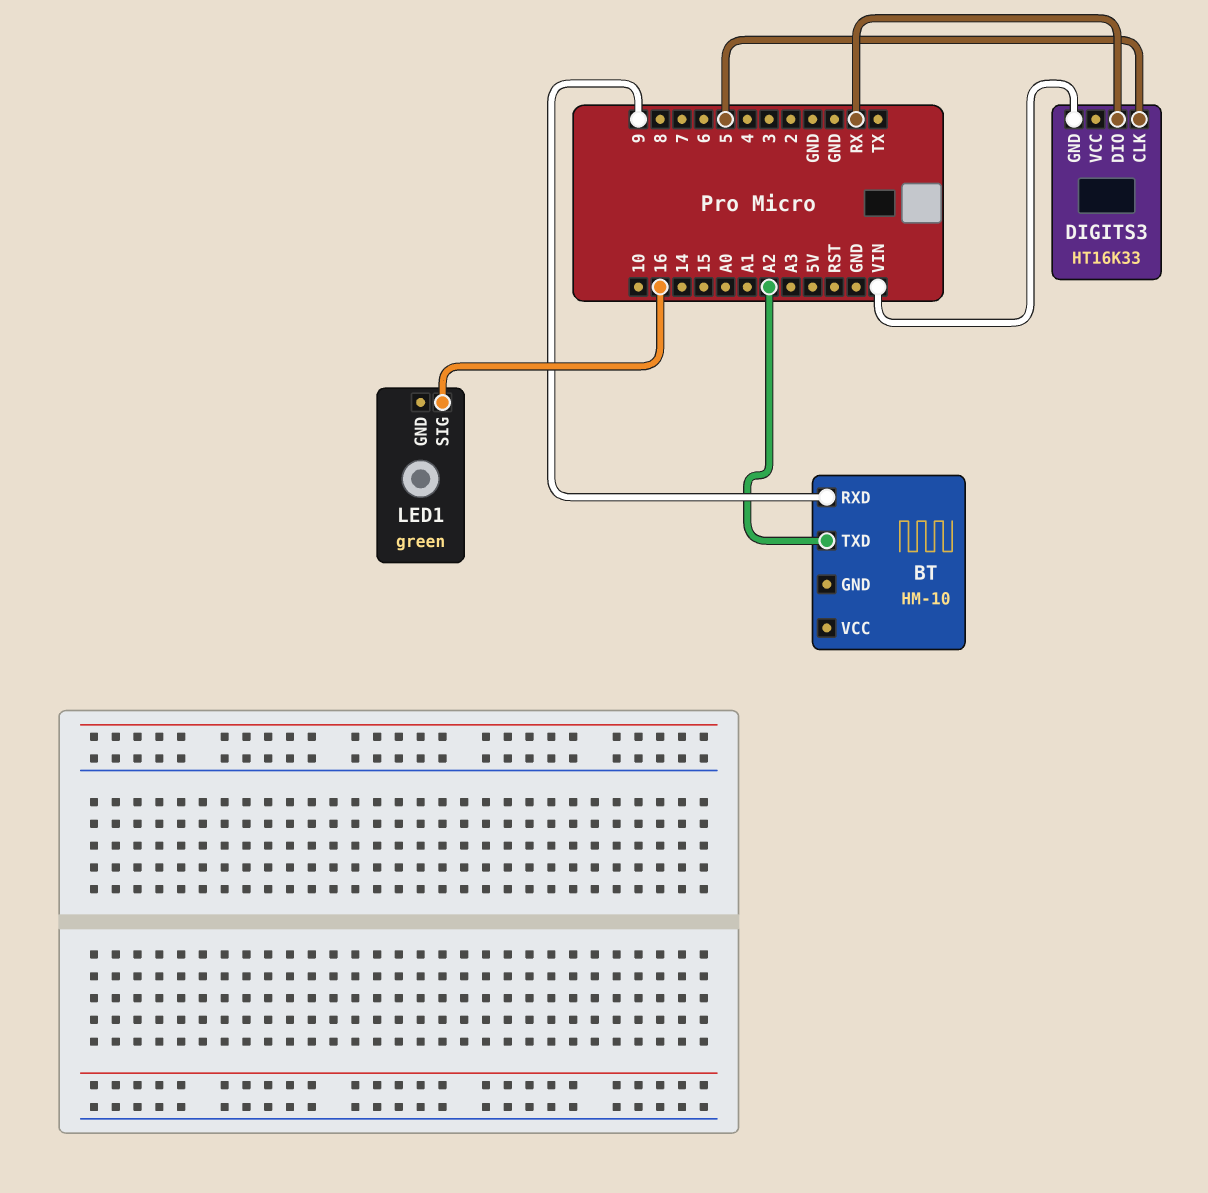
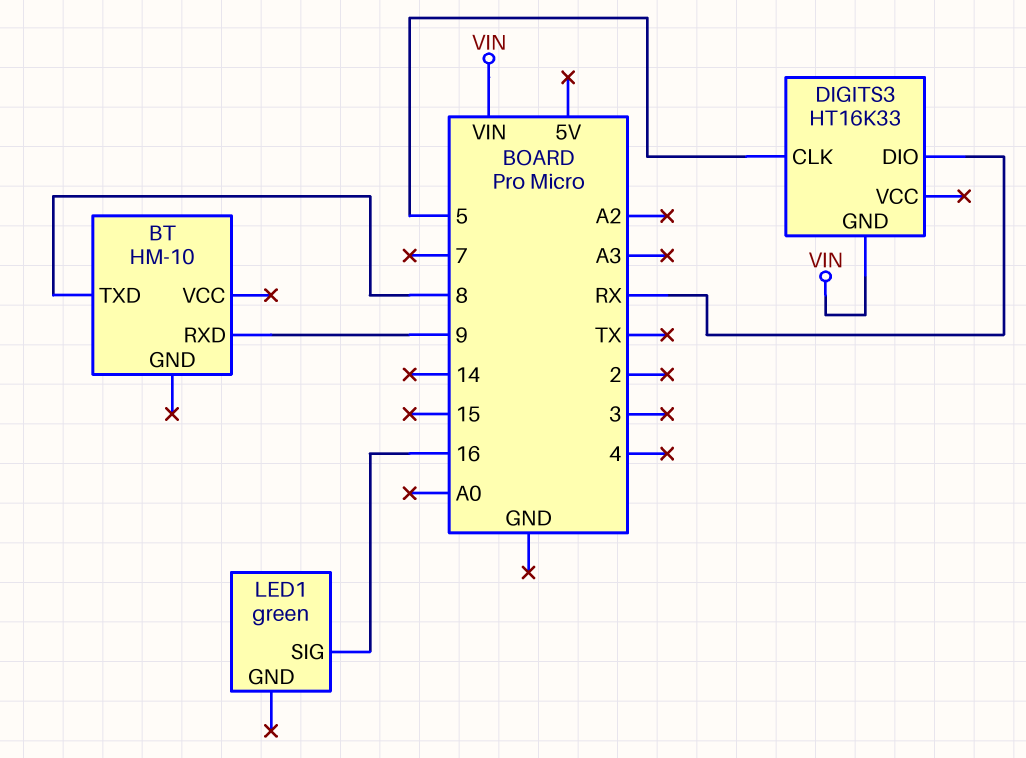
BT pin TXD: A2 -> 8

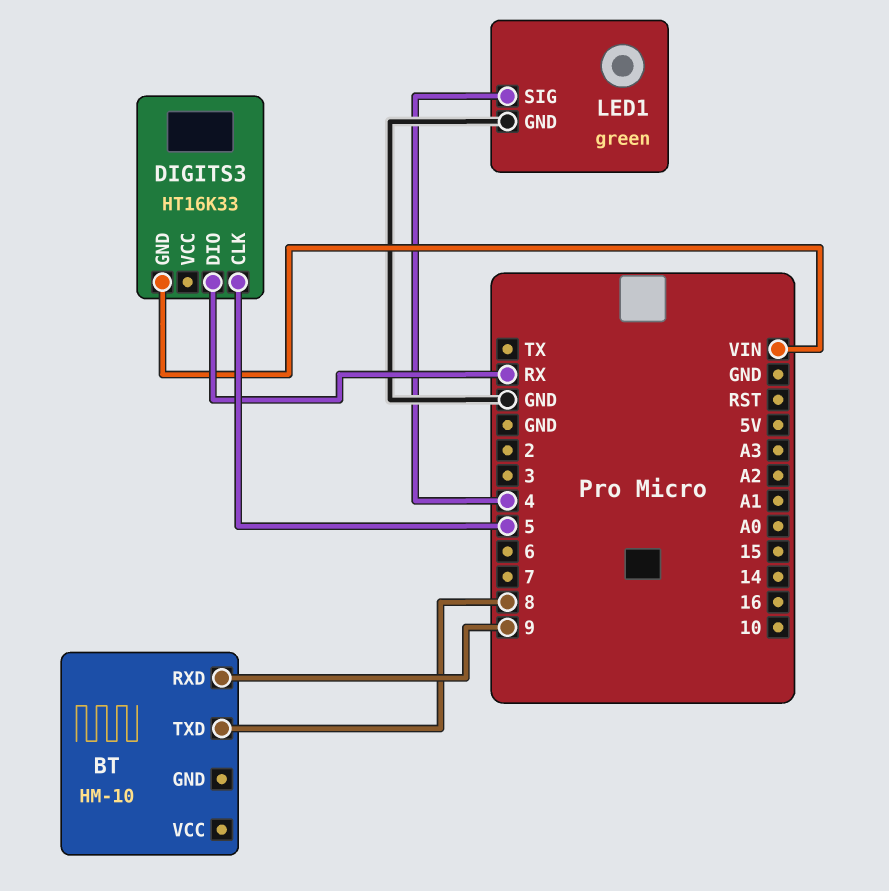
LED1 pin GND: none -> GND
LED1 pin SIG: 16 -> 4

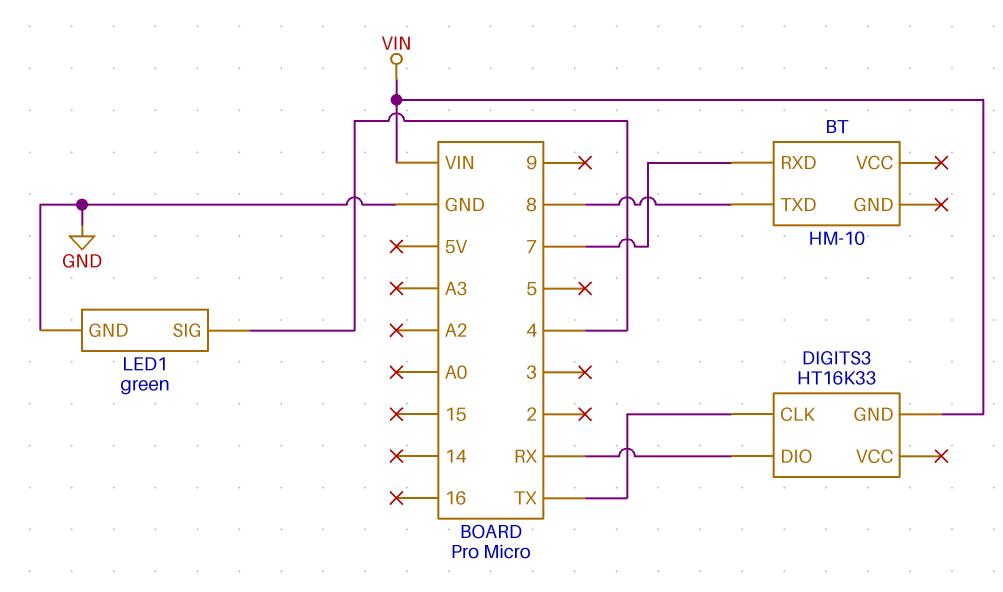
BT pin RXD: 9 -> 7
DIGITS3 pin CLK: 5 -> TX

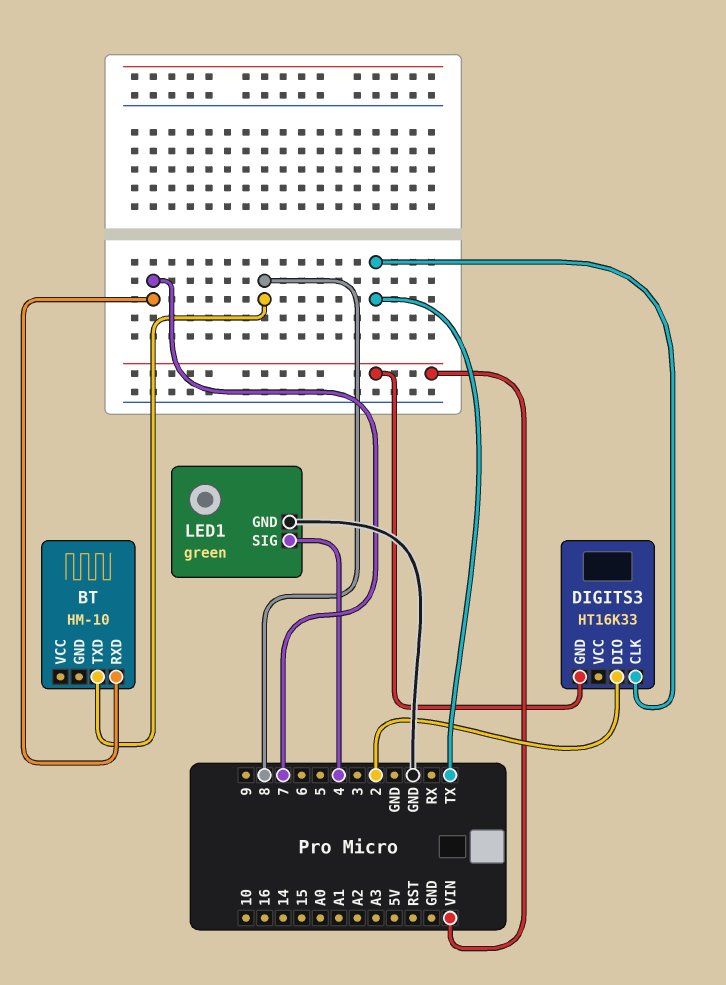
DIGITS3 pin DIO: RX -> 2

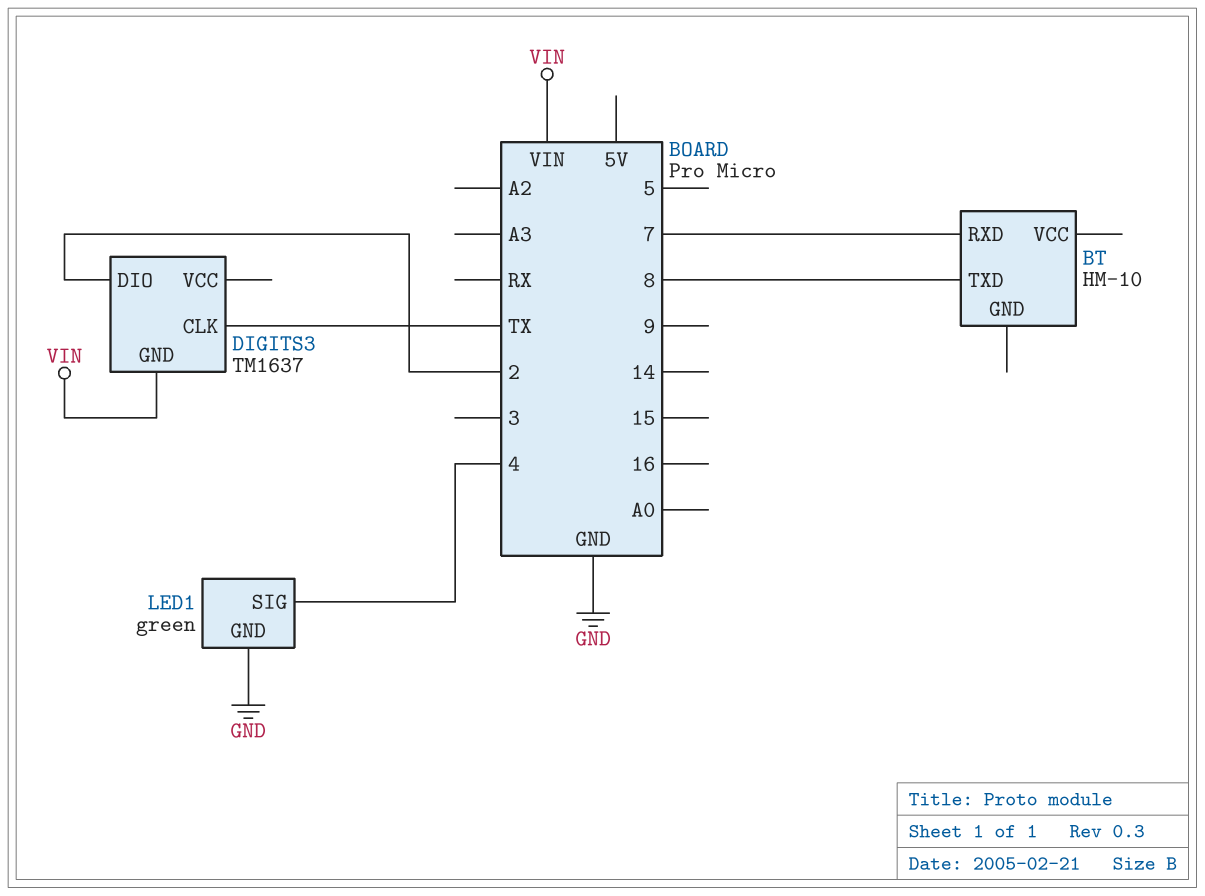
DIGITS3: HT16K33 -> TM1637

